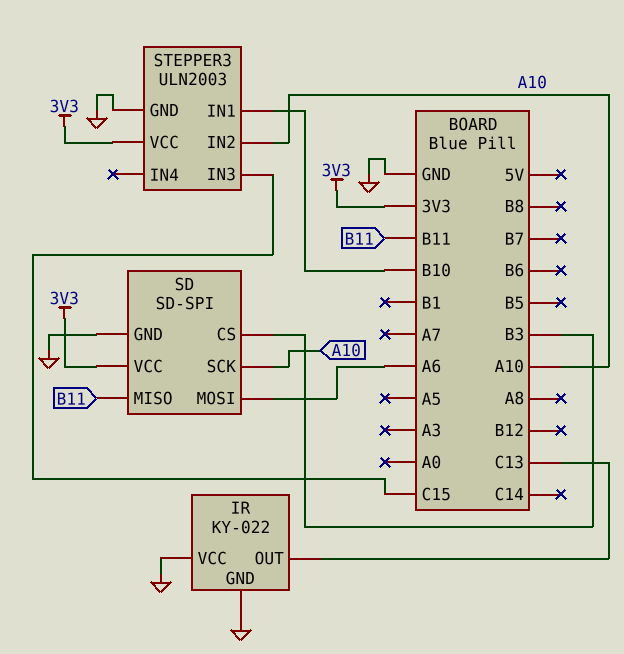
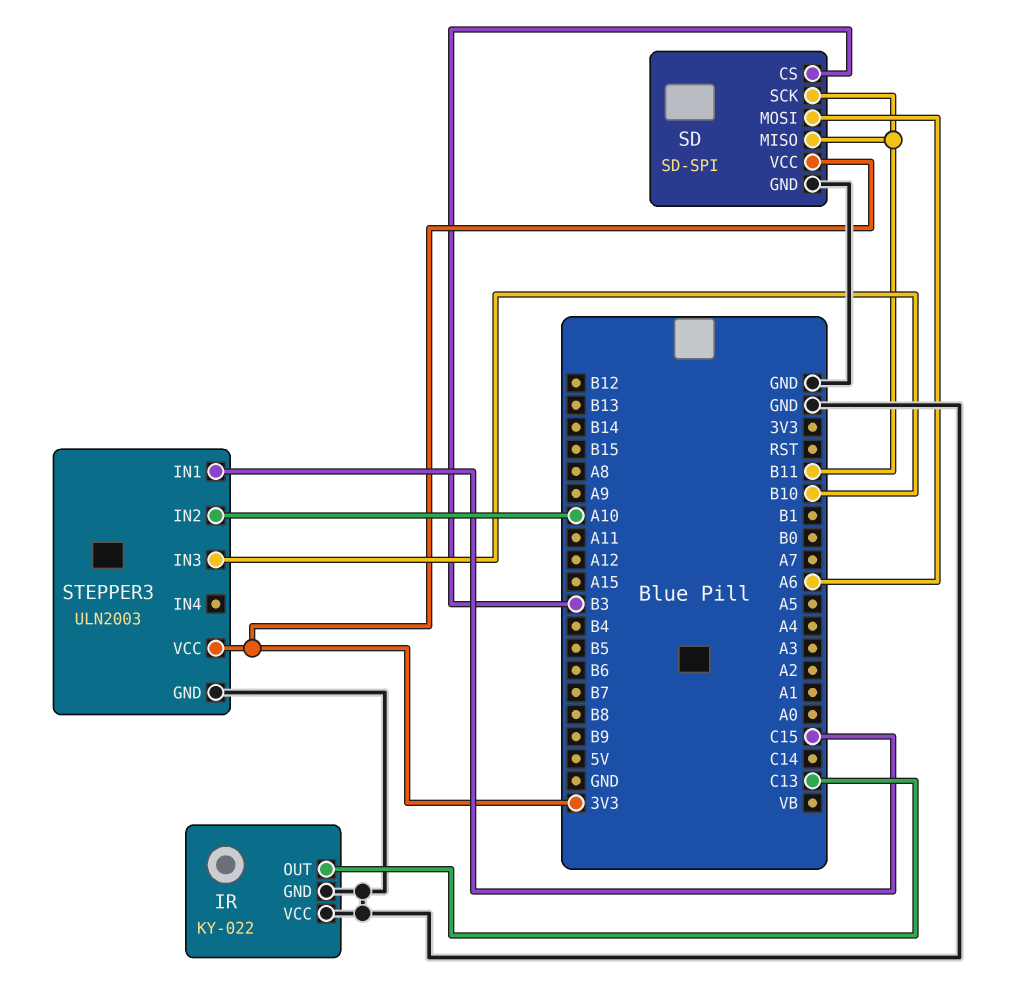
SD pin SCK: A10 -> B11
STEPPER3 pin IN1: B10 -> C15
STEPPER3 pin IN3: C15 -> B10

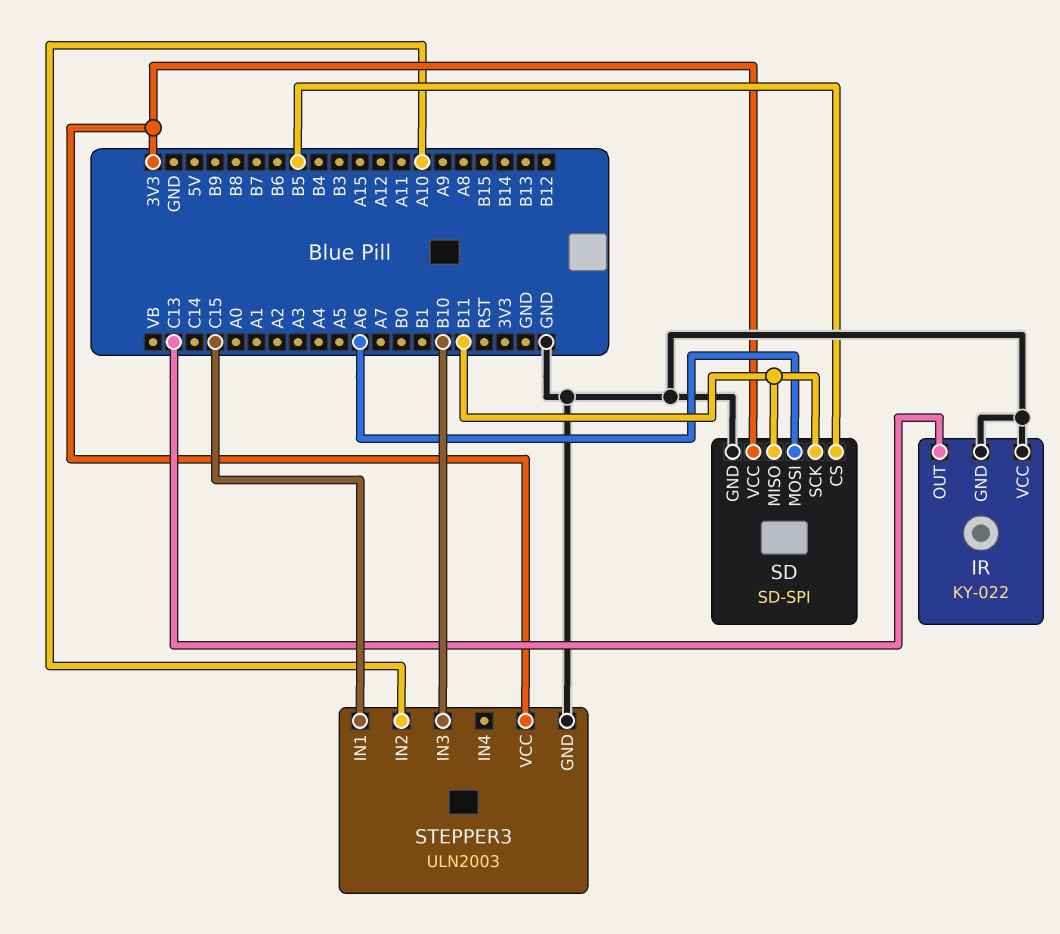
SD pin CS: B3 -> B5

